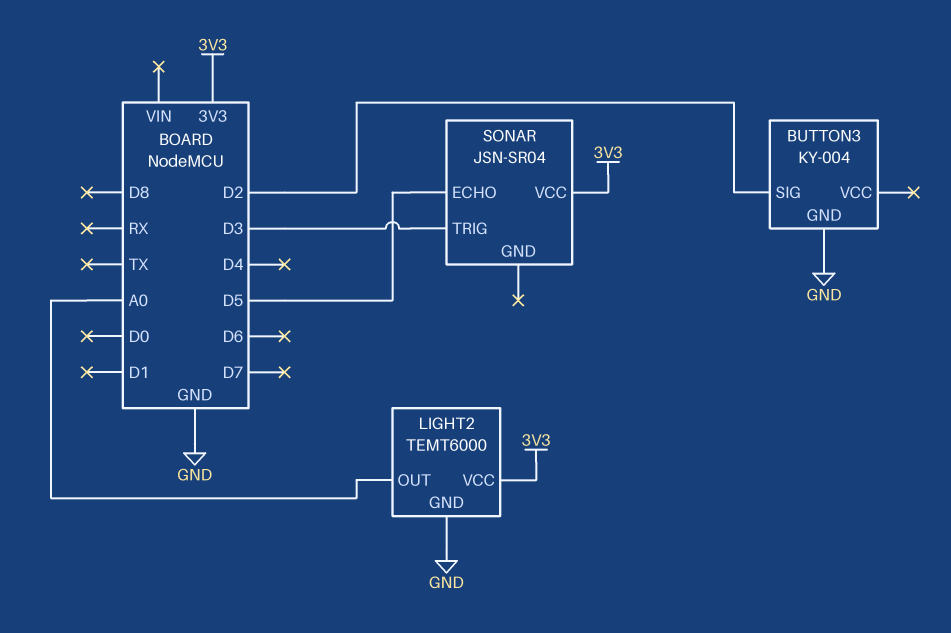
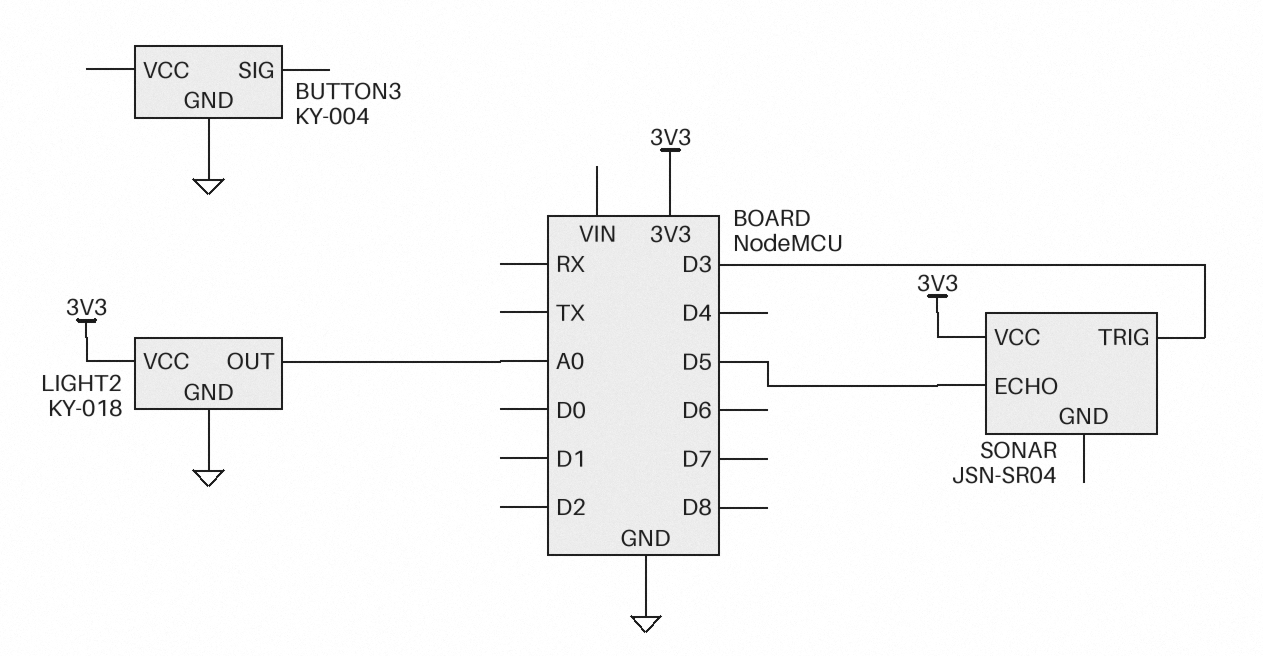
BUTTON3 pin SIG: D2 -> none
LIGHT2: TEMT6000 -> KY-018

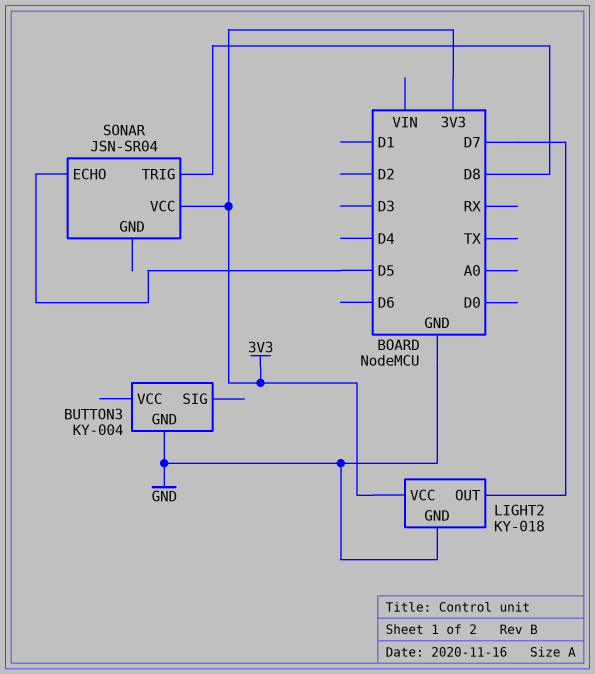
LIGHT2 pin OUT: A0 -> D7
SONAR pin TRIG: D3 -> D8

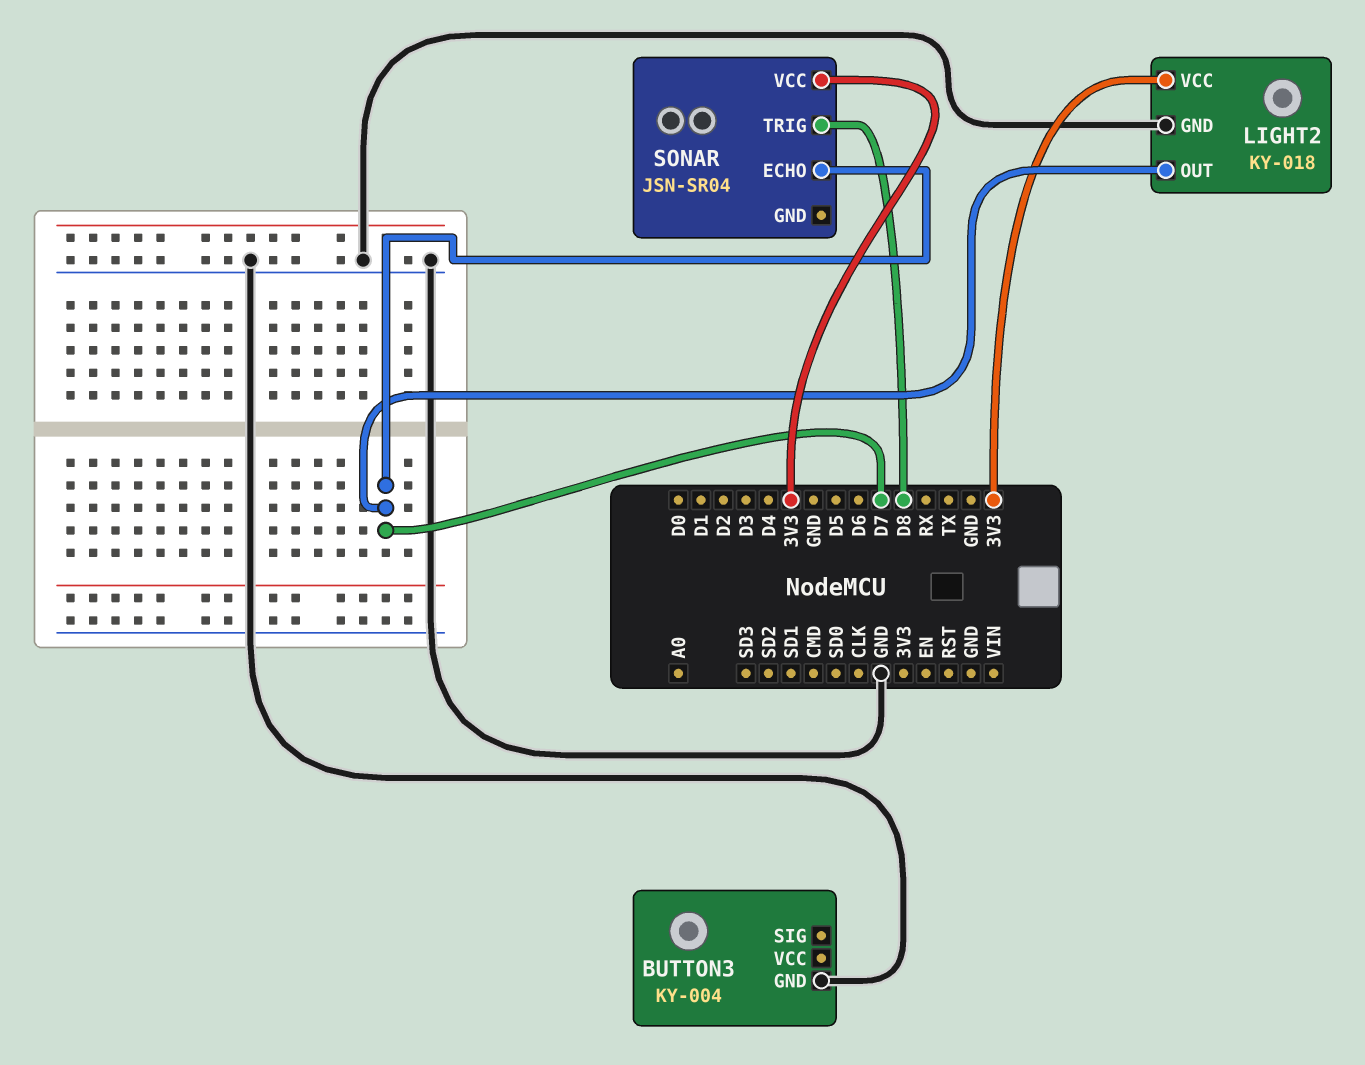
SONAR pin ECHO: D5 -> D7

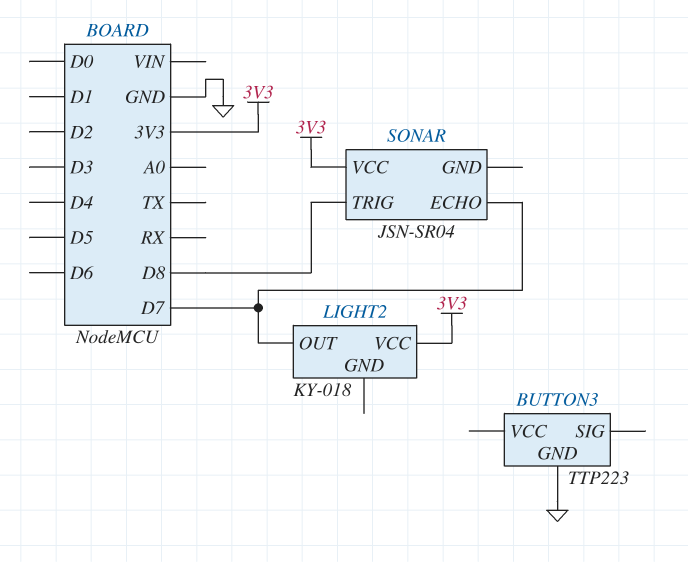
BUTTON3: KY-004 -> TTP223
LIGHT2 pin GND: GND -> none

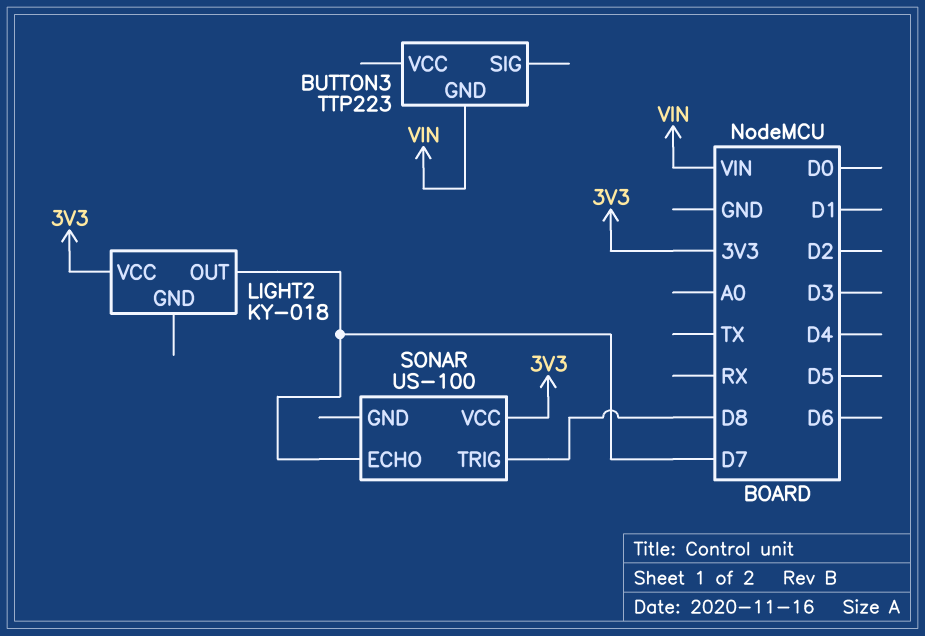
BUTTON3 pin GND: GND -> VIN
SONAR: JSN-SR04 -> US-100

